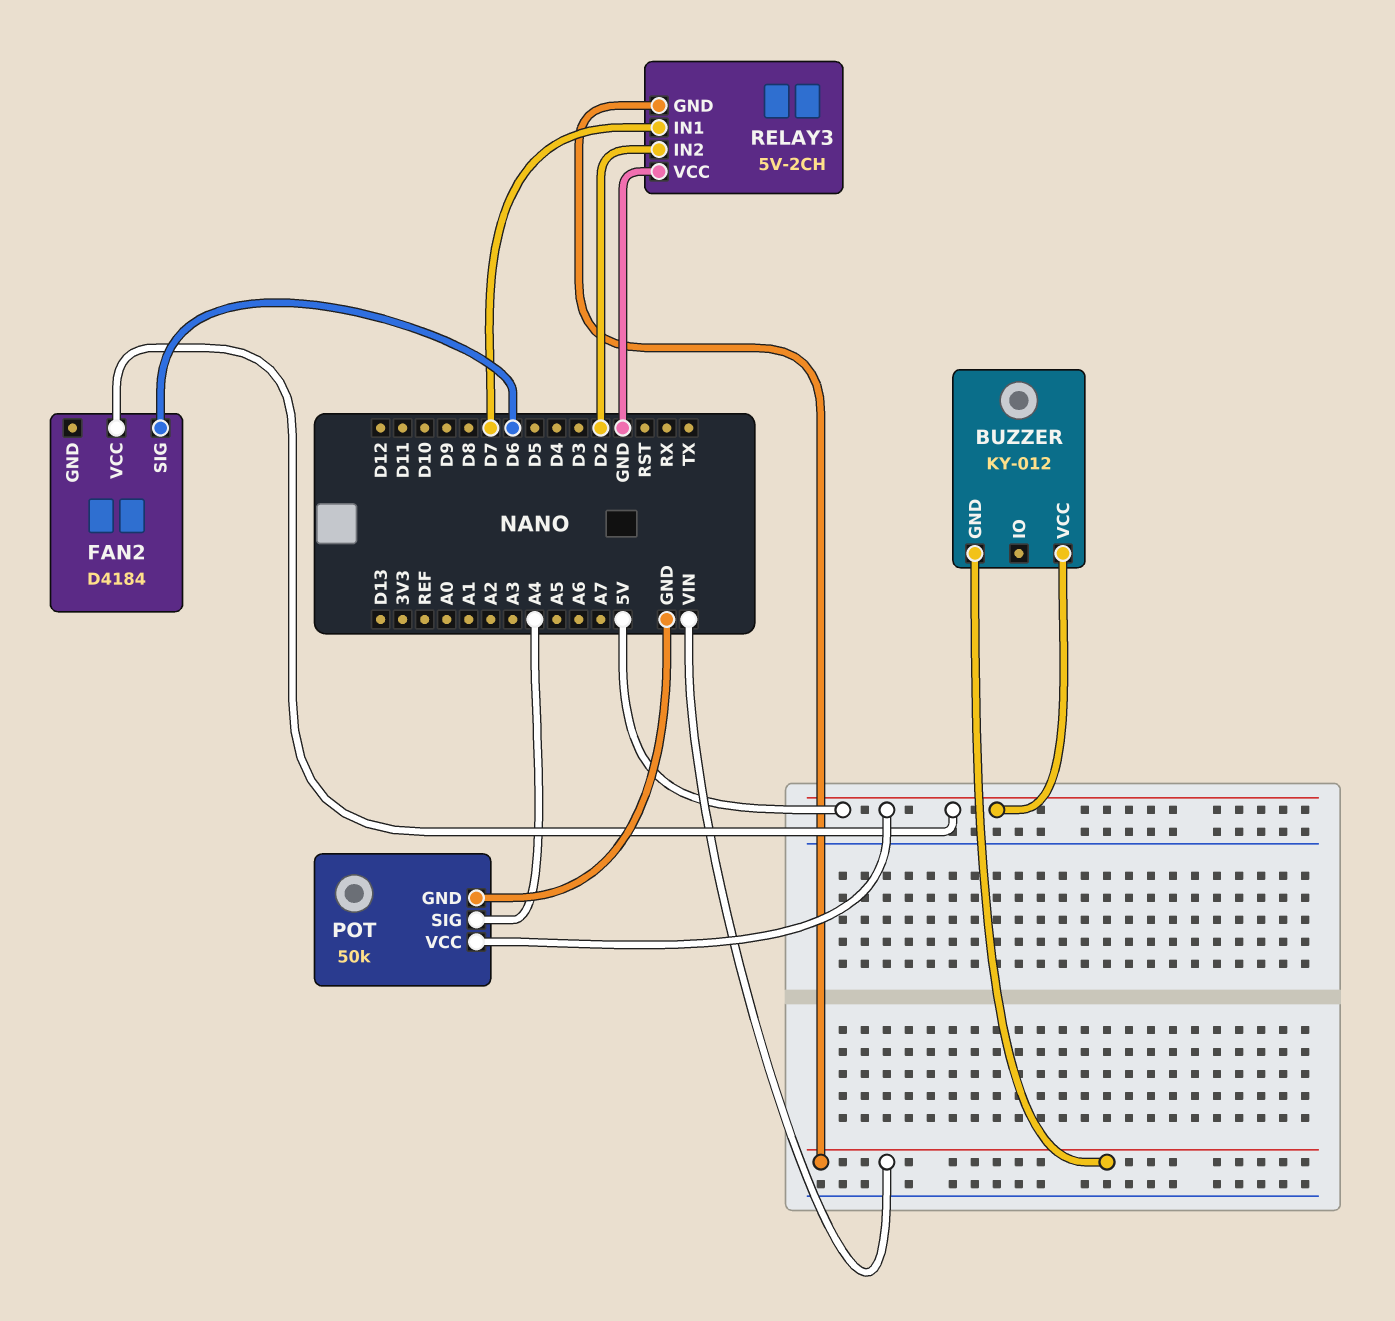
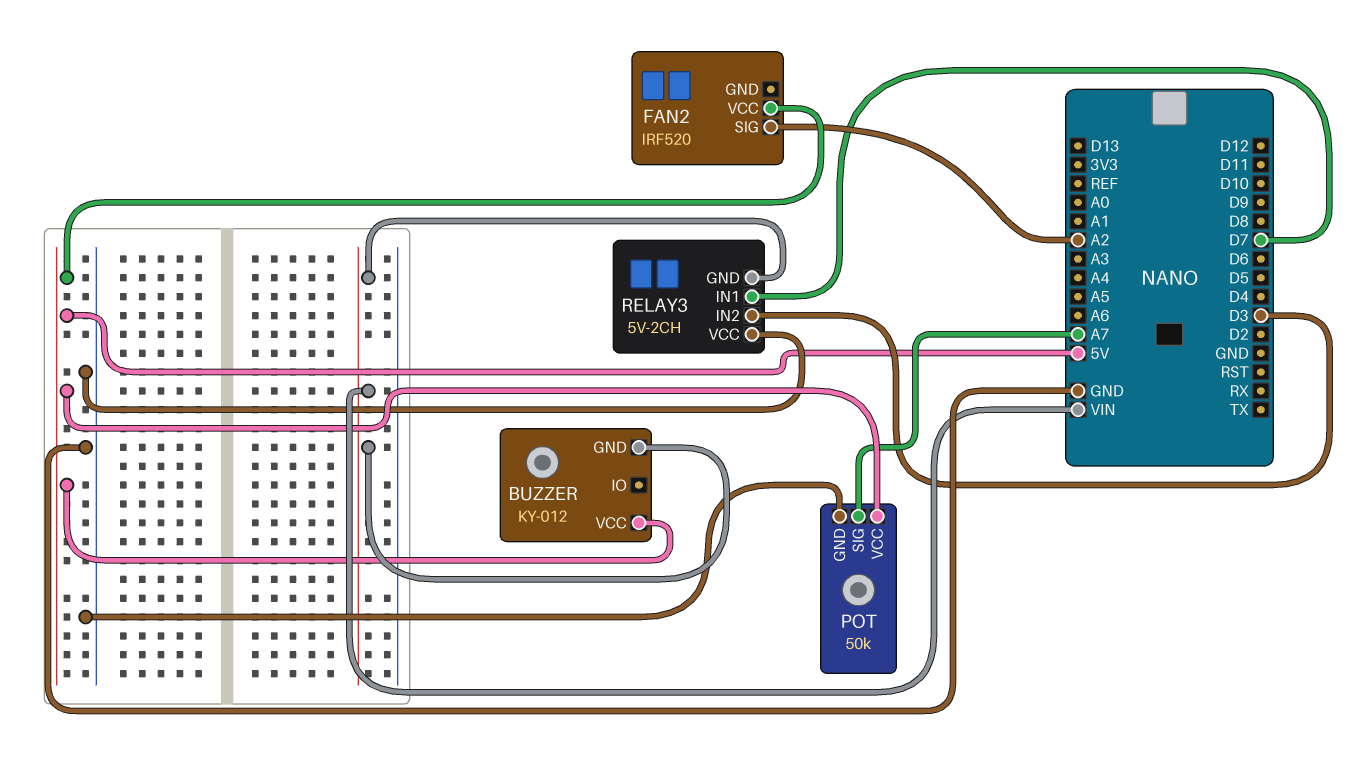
FAN2: D4184 -> IRF520
FAN2 pin SIG: D6 -> A2
POT pin SIG: A4 -> A7
RELAY3 pin IN2: D2 -> D3

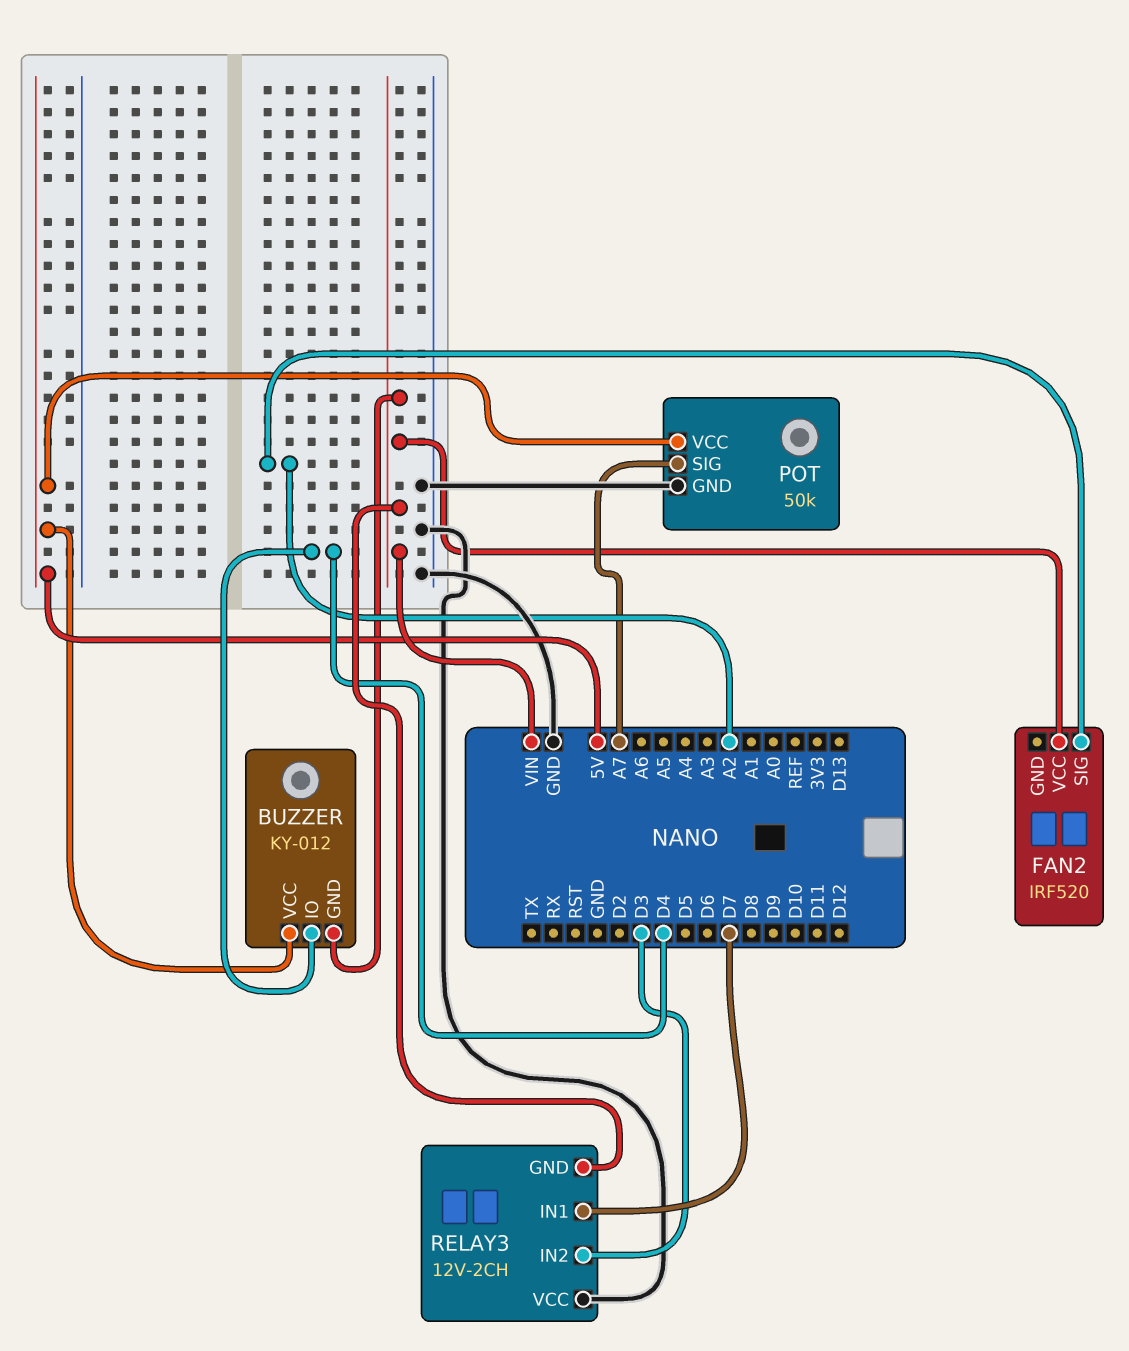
BUZZER pin IO: none -> D4
FAN2 pin VCC: 5V -> VIN
RELAY3: 5V-2CH -> 12V-2CH

